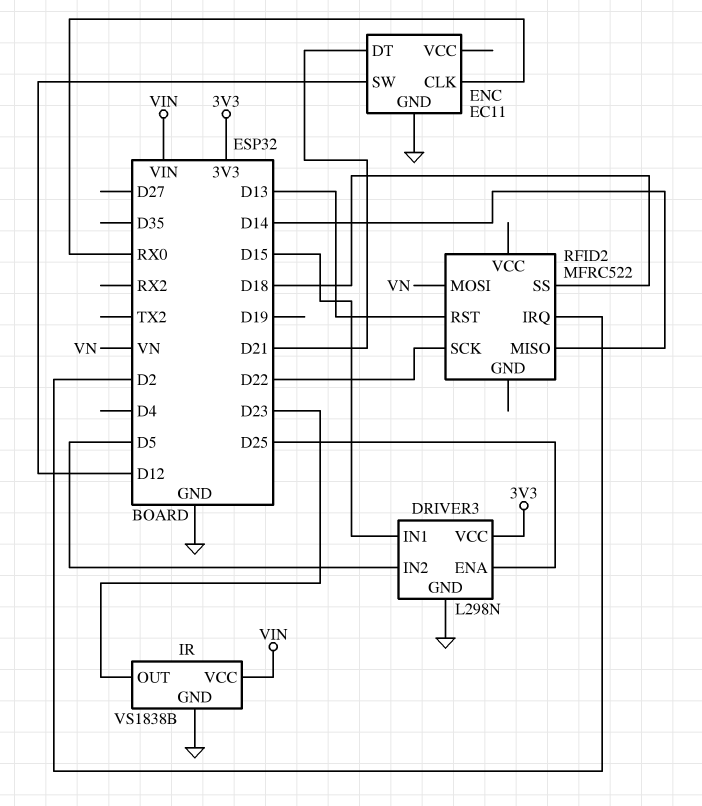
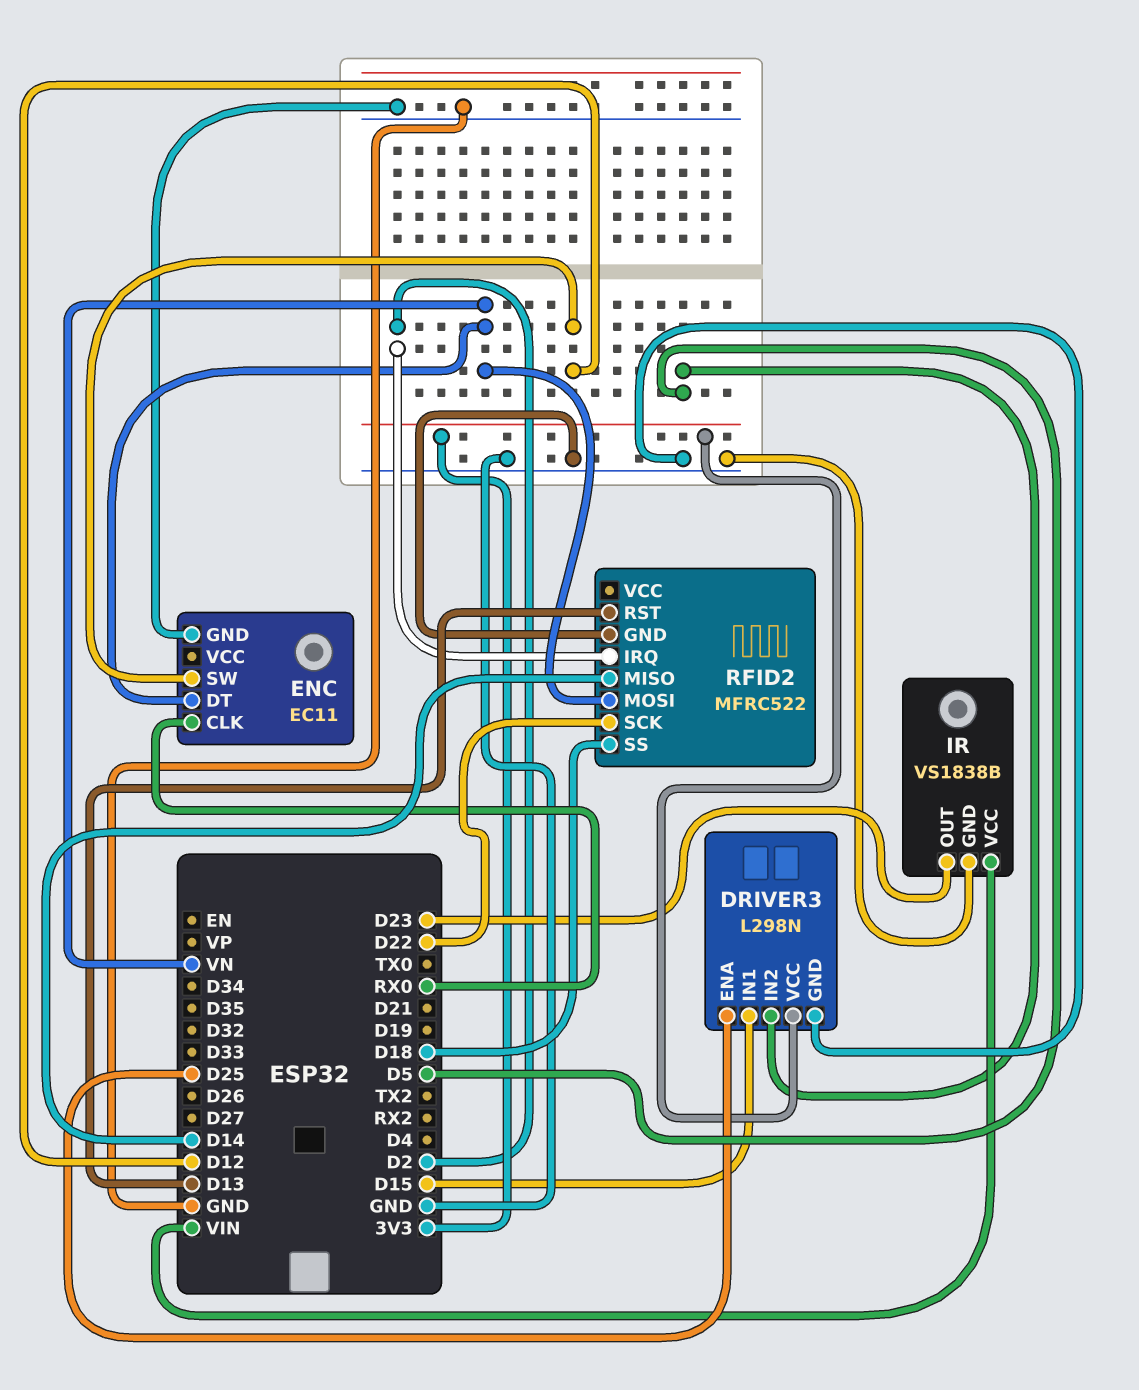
ENC pin DT: D21 -> VN
RFID2 pin GND: none -> GND

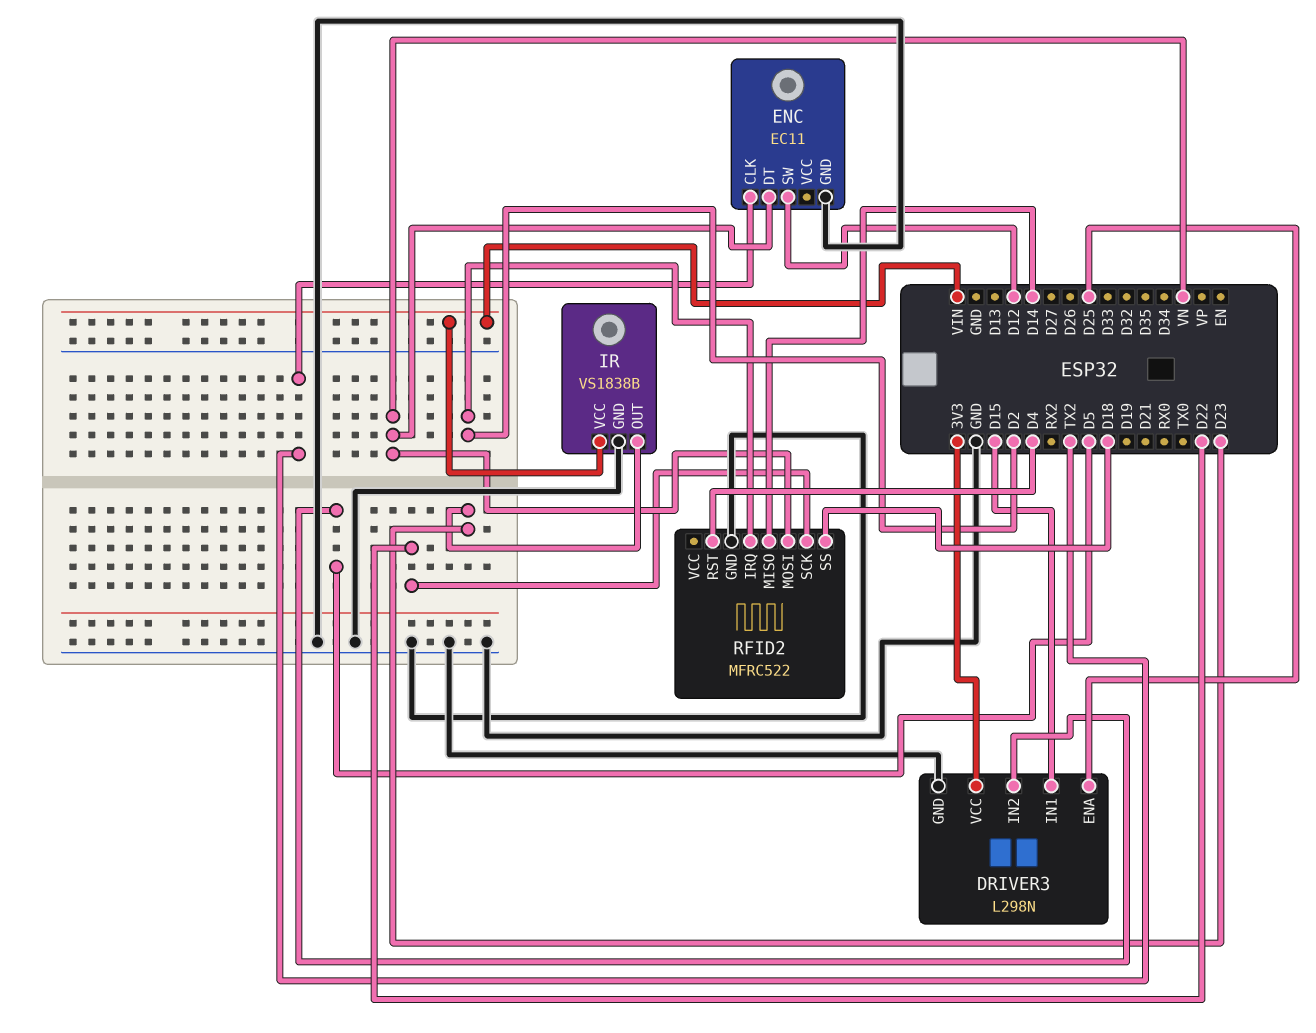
ENC pin CLK: RX0 -> TX2
RFID2 pin RST: D13 -> D4

